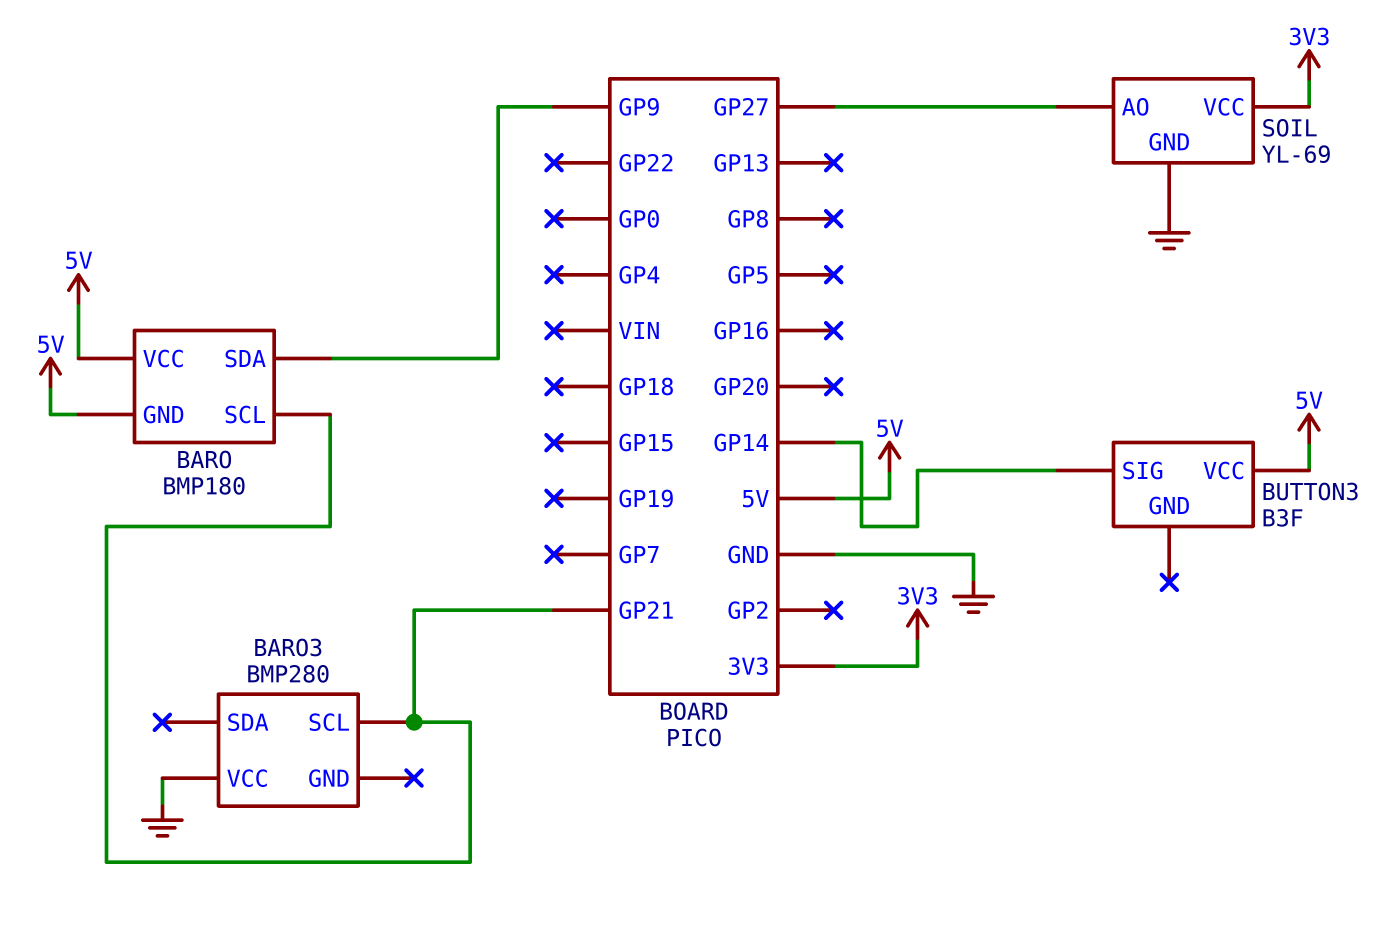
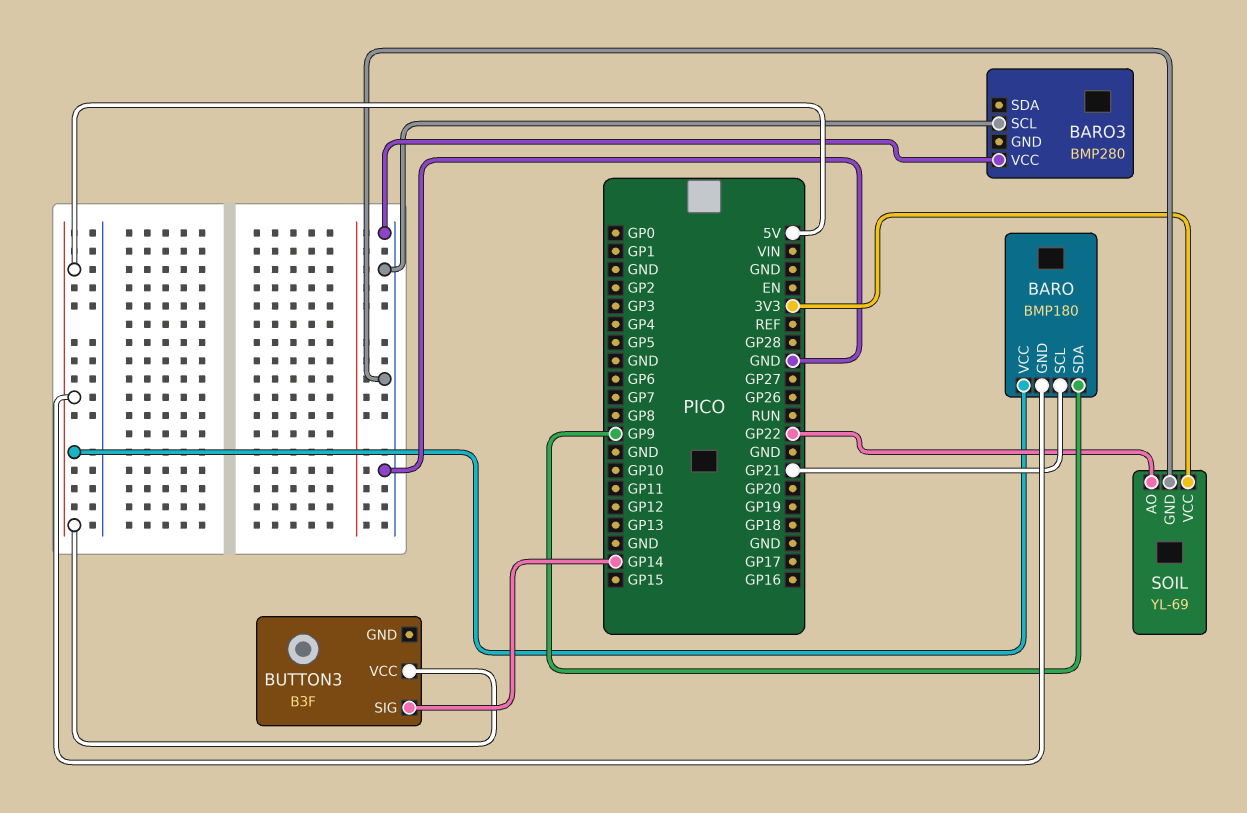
BARO3 pin SCL: GP21 -> GND
SOIL pin AO: GP27 -> GP22

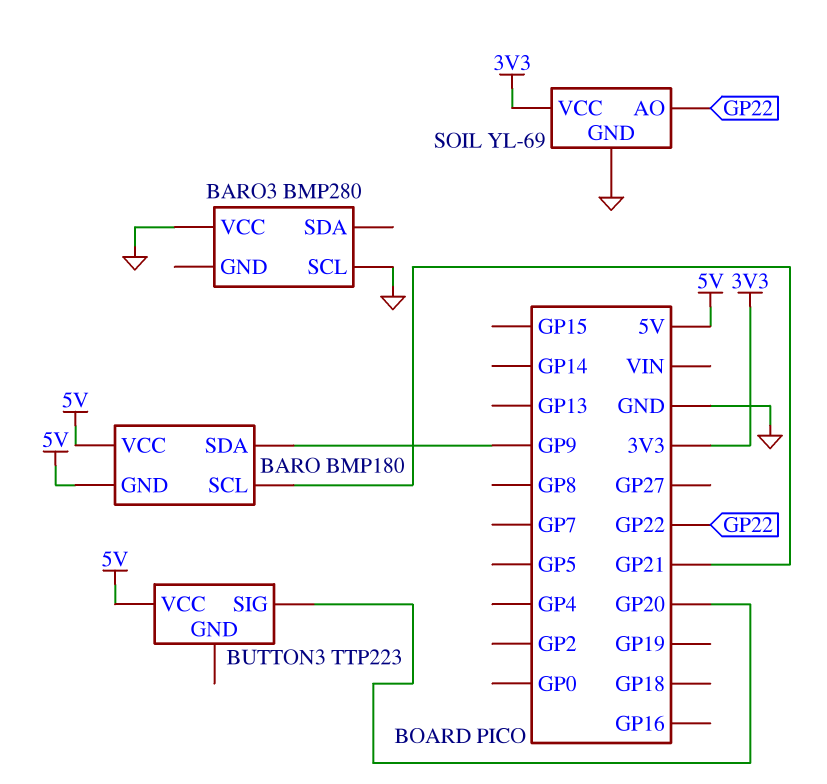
BUTTON3: B3F -> TTP223
BUTTON3 pin SIG: GP14 -> GP20

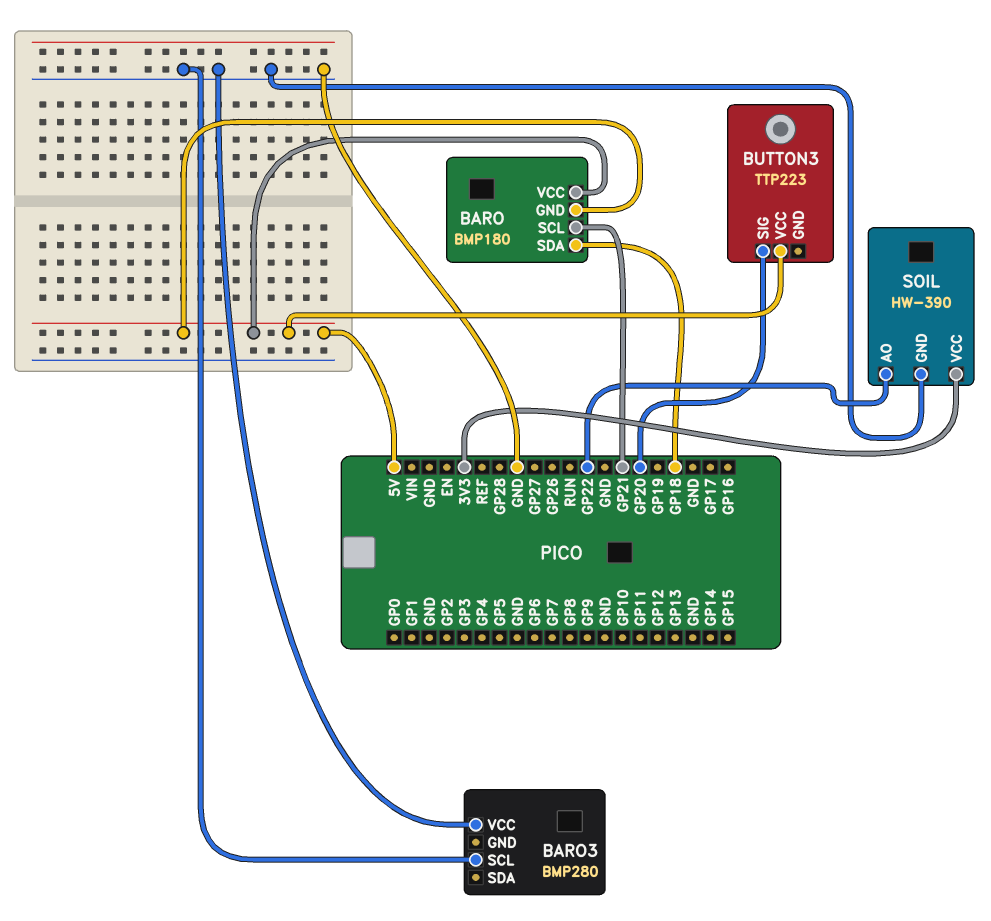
BARO pin SDA: GP9 -> GP18
SOIL: YL-69 -> HW-390

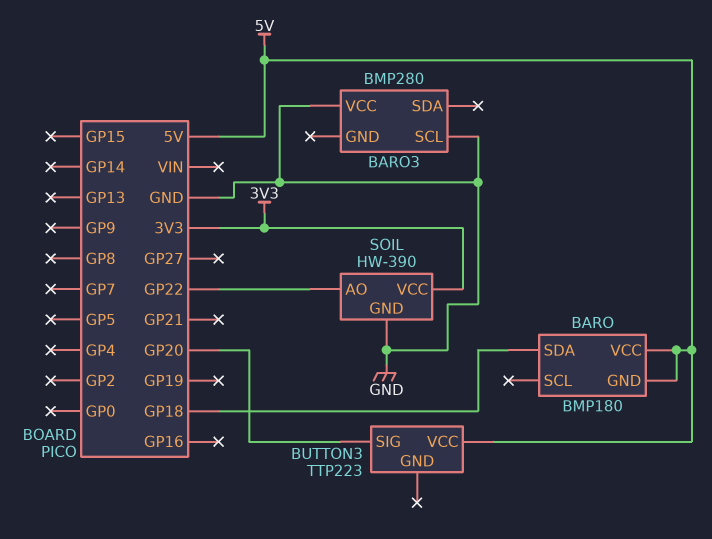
BARO pin SCL: GP21 -> none

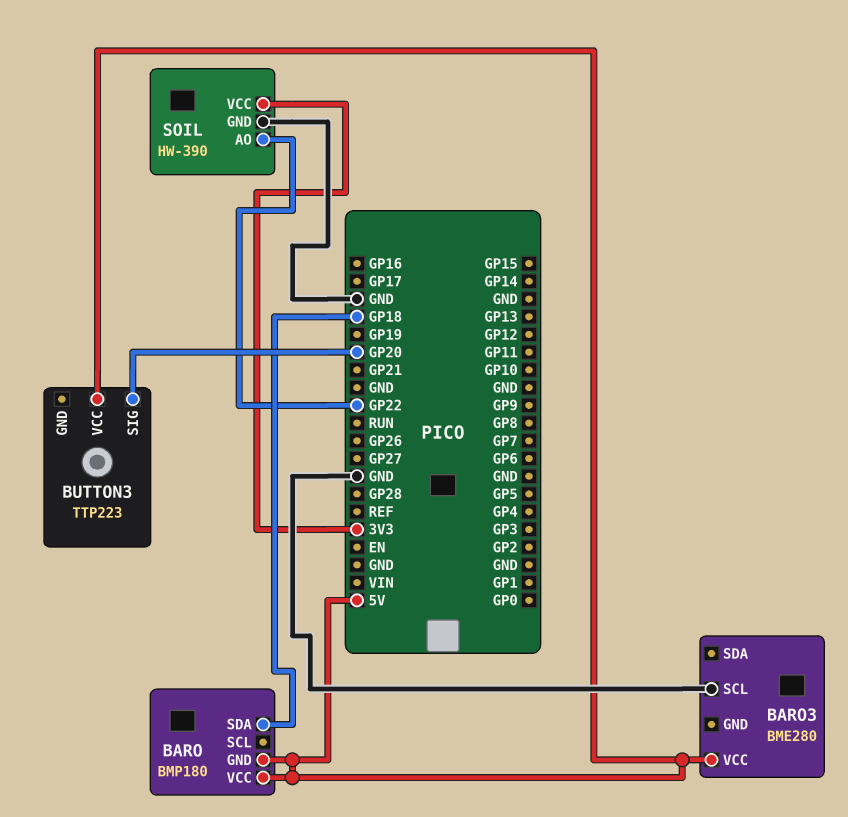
BARO3: BMP280 -> BME280
BARO3 pin VCC: GND -> 5V

